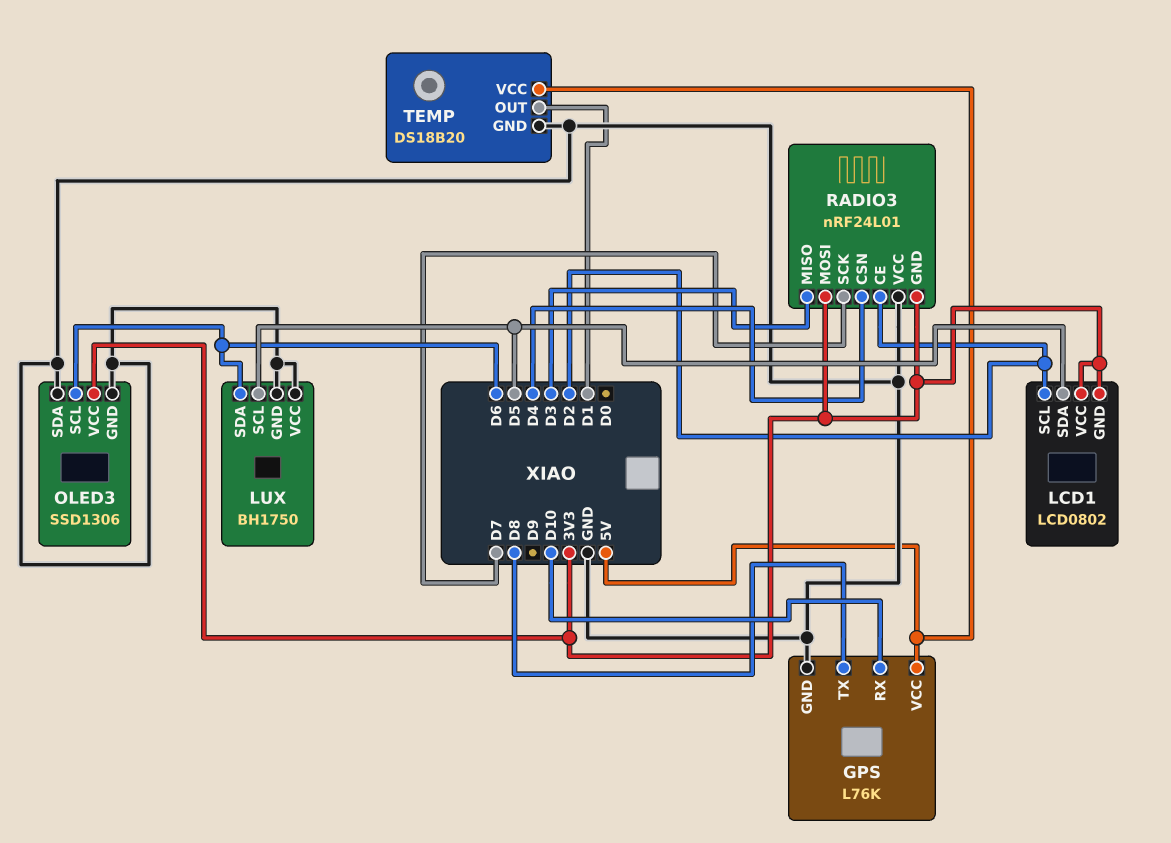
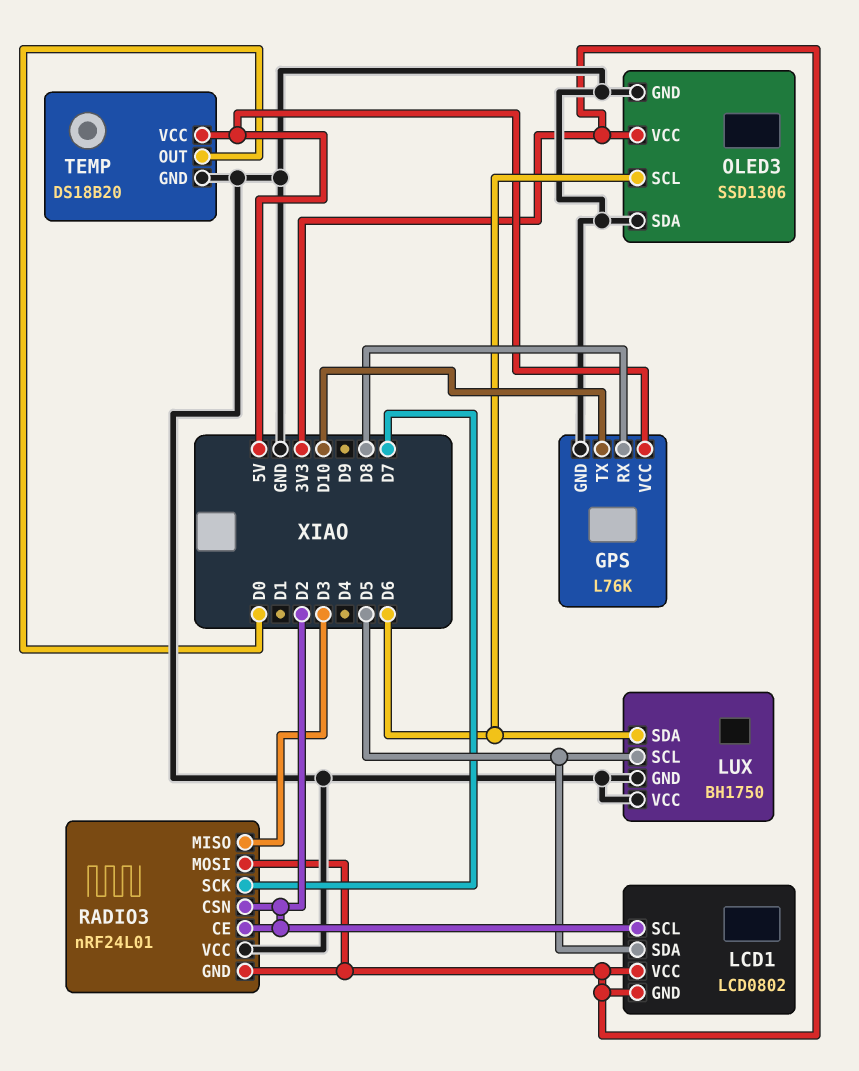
GPS pin RX: D10 -> D8
GPS pin TX: D8 -> D10
RADIO3 pin CSN: D4 -> D2
TEMP pin OUT: D1 -> D0

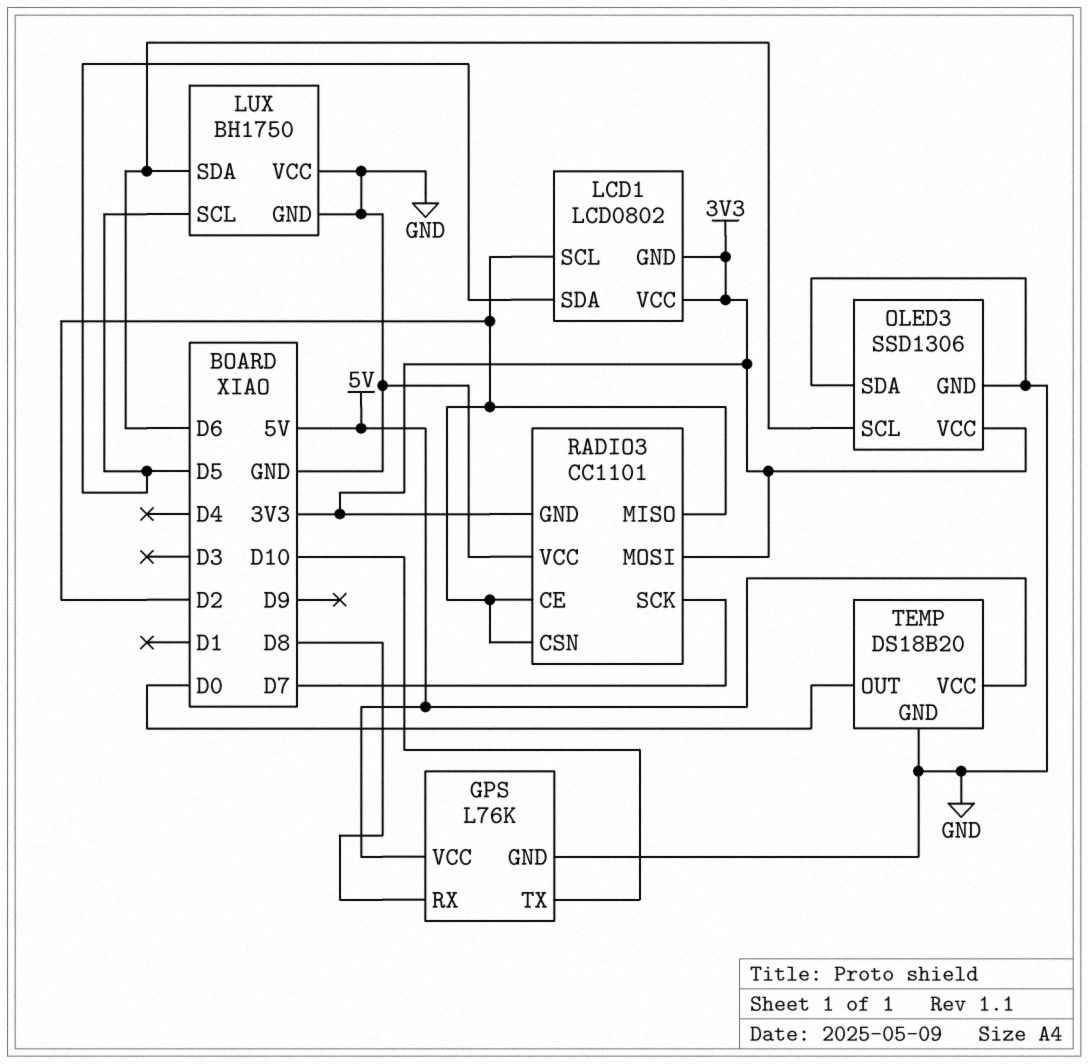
RADIO3: nRF24L01 -> CC1101
RADIO3 pin MISO: D3 -> D2

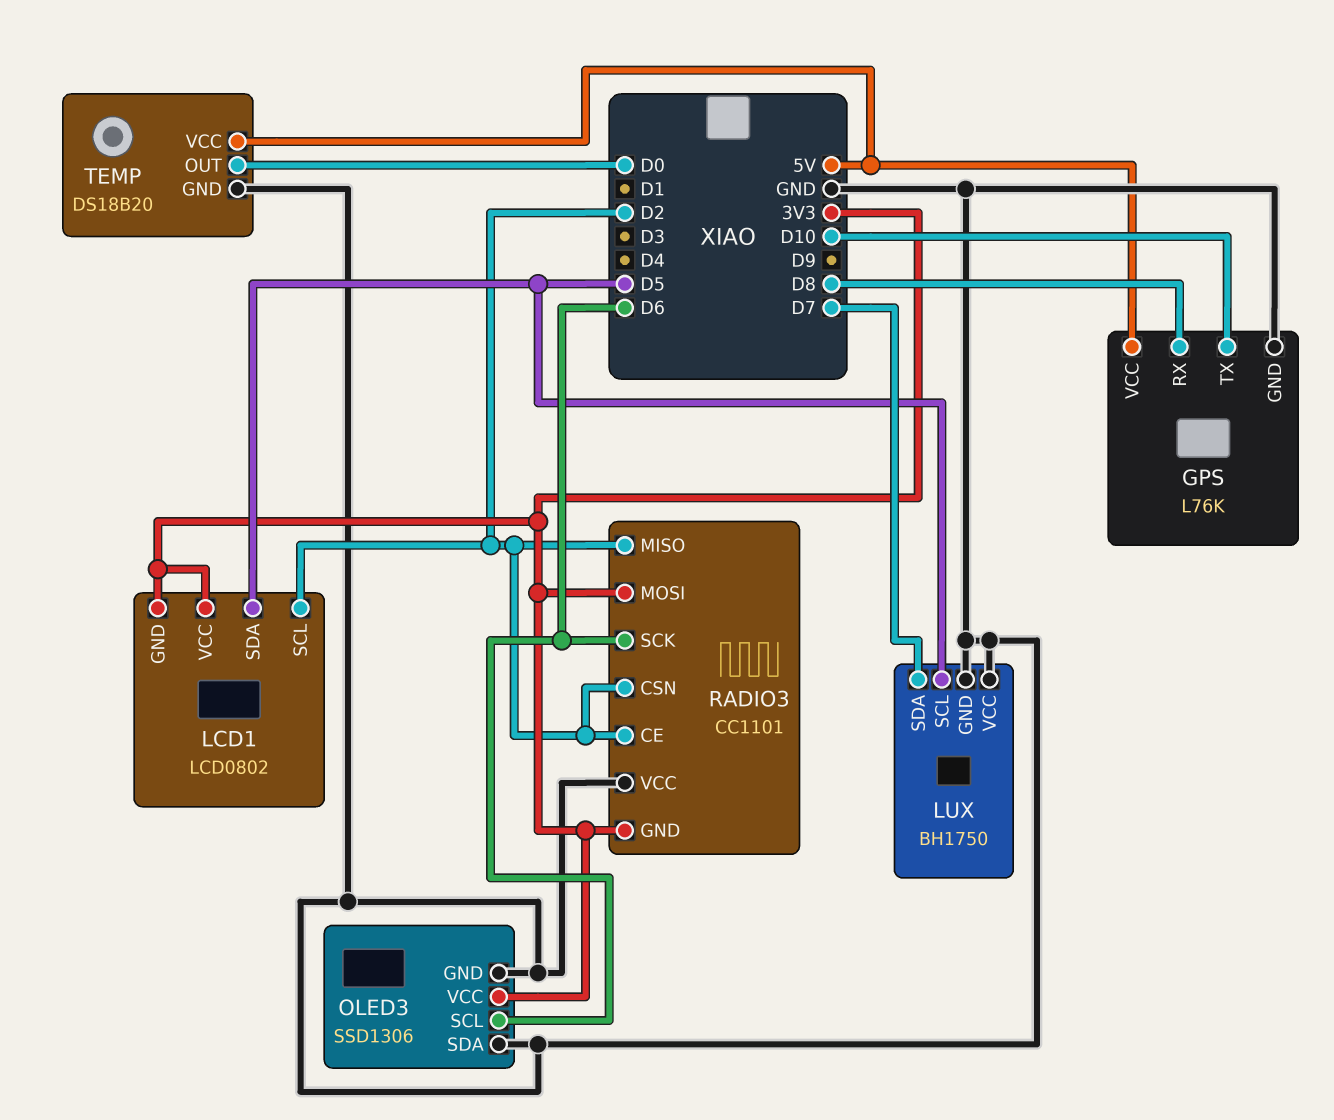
LUX pin SDA: D6 -> D7
RADIO3 pin SCK: D7 -> D6

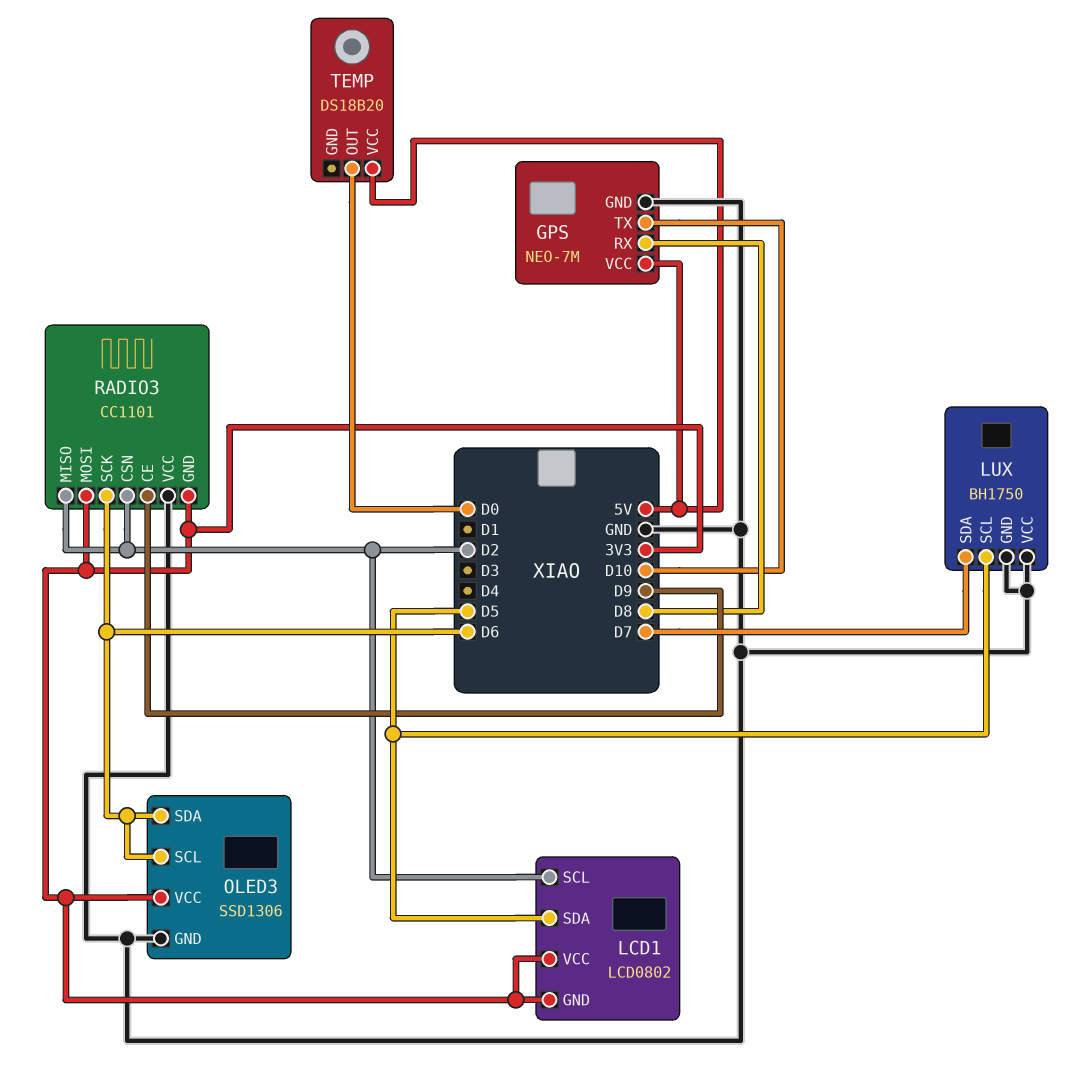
GPS: L76K -> NEO-7M
OLED3 pin SDA: GND -> D6
RADIO3 pin CE: D2 -> D9
TEMP pin GND: GND -> none

